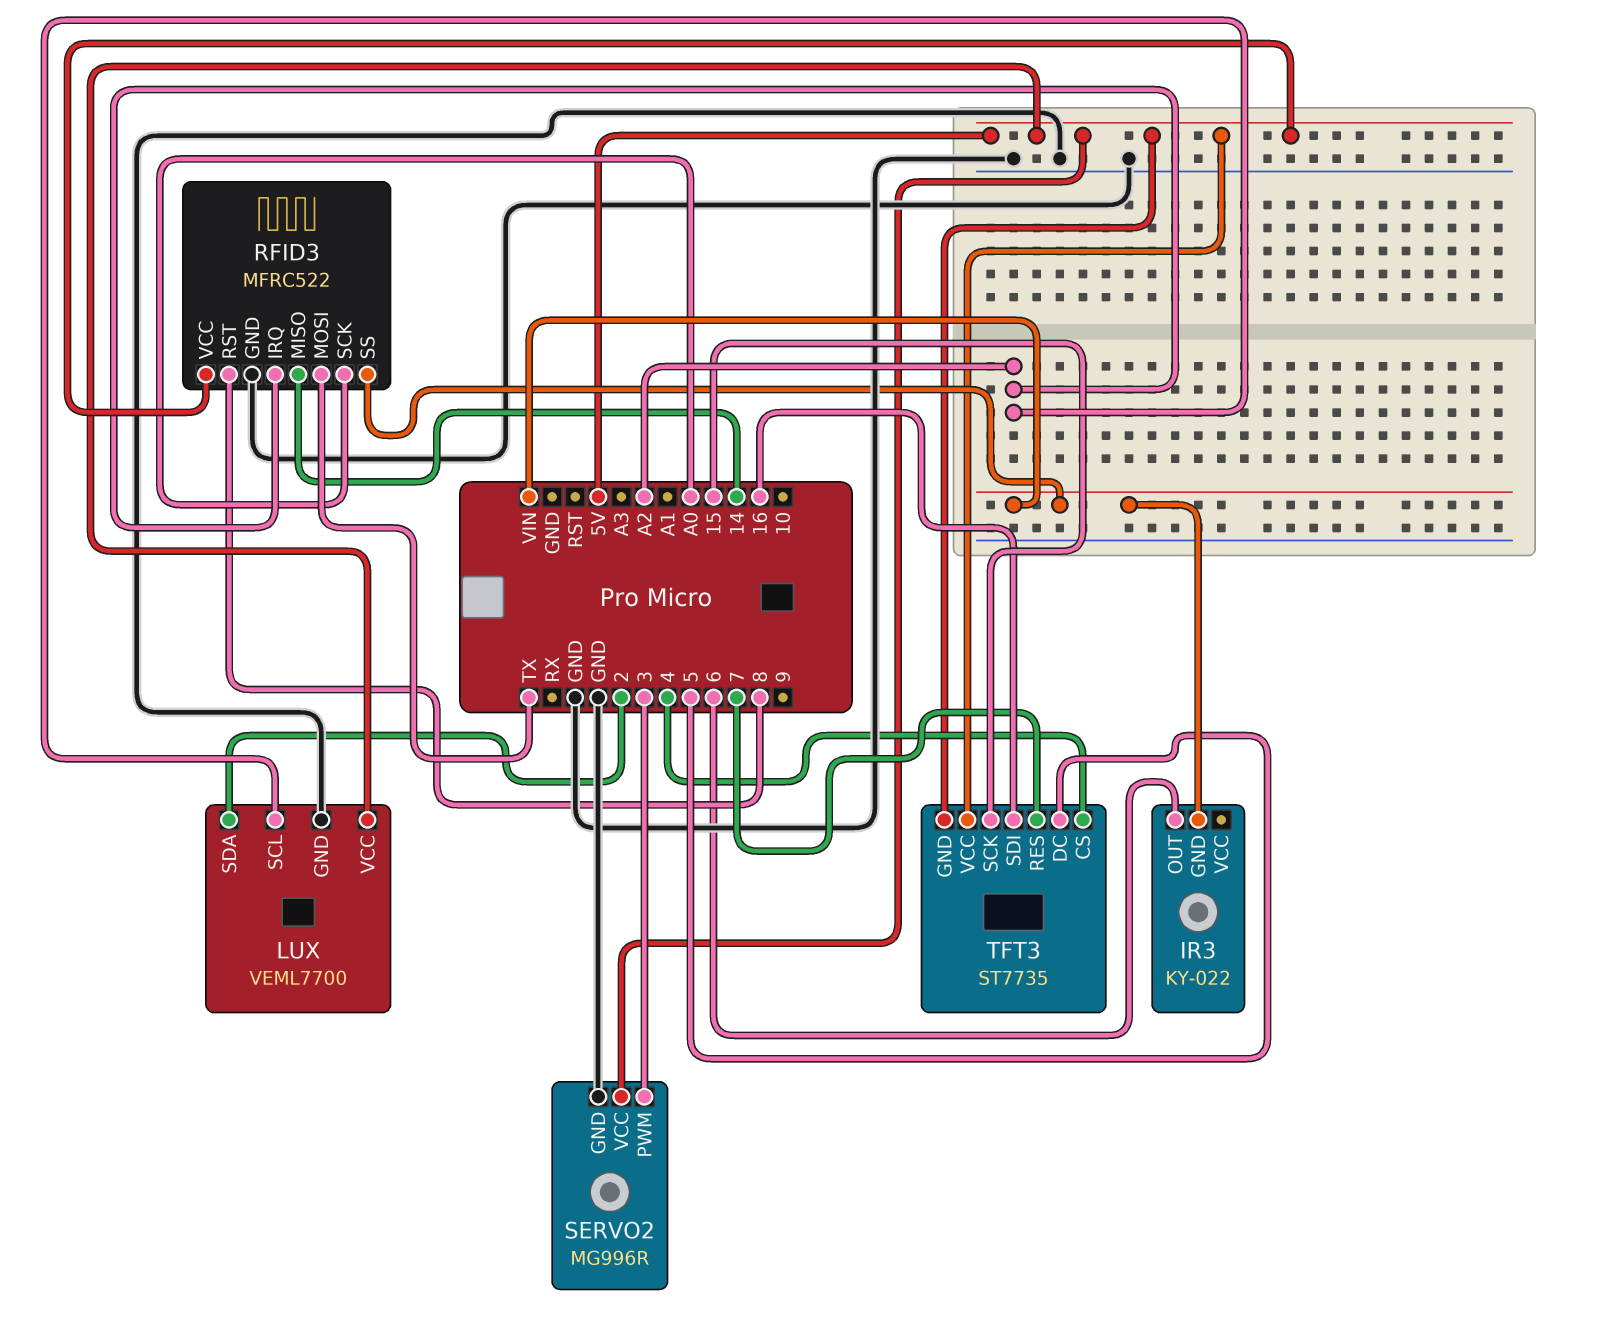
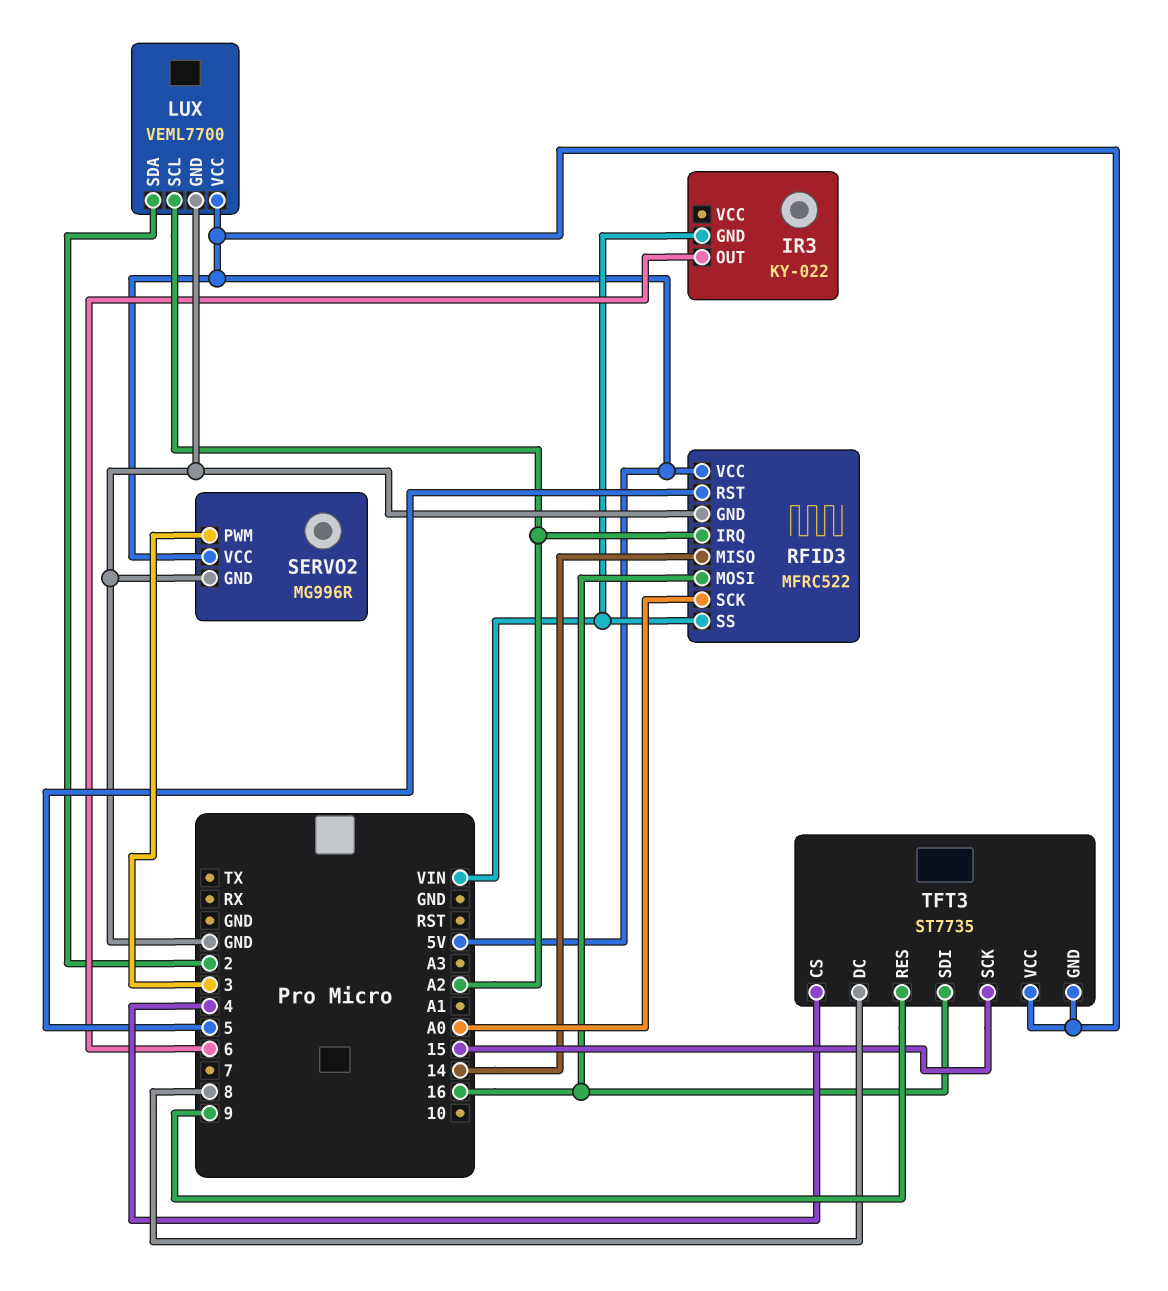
RFID3 pin MOSI: TX -> 16
RFID3 pin RST: 8 -> 5
TFT3 pin DC: 5 -> 8
TFT3 pin RES: 7 -> 9

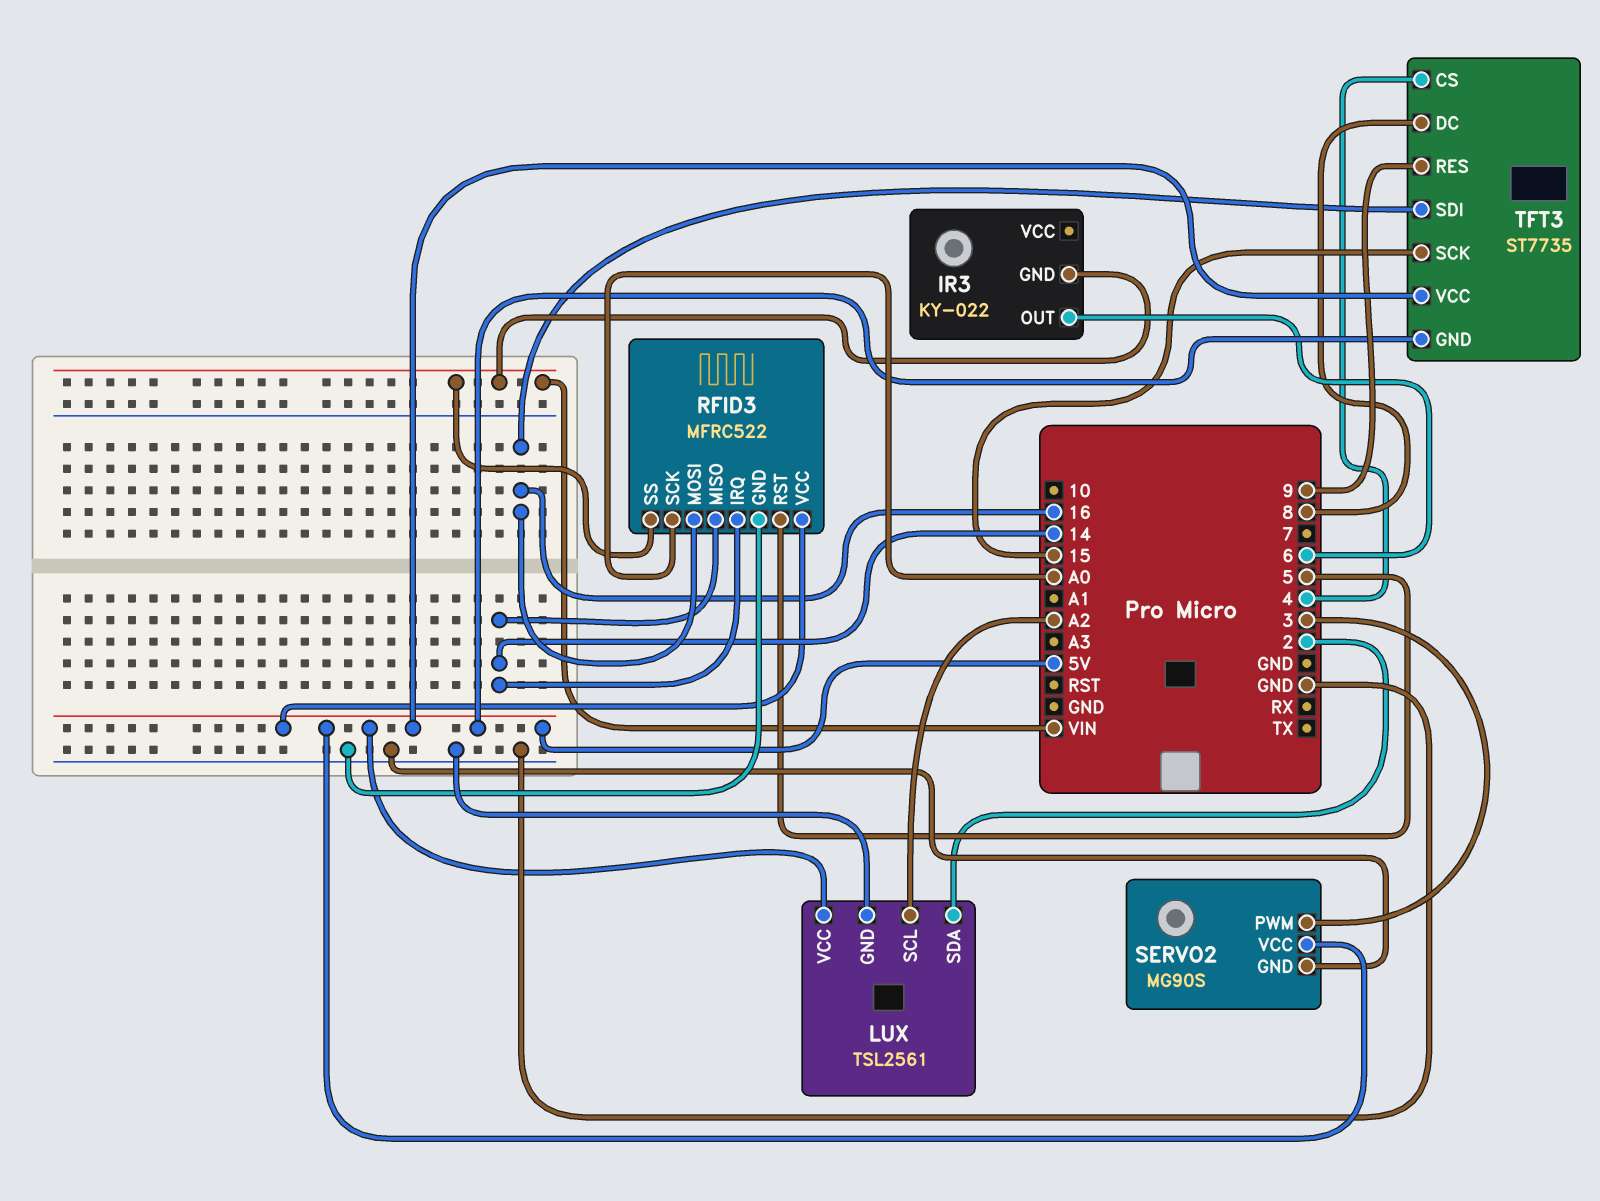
LUX: VEML7700 -> TSL2561
RFID3 pin IRQ: A2 -> 14
SERVO2: MG996R -> MG90S

